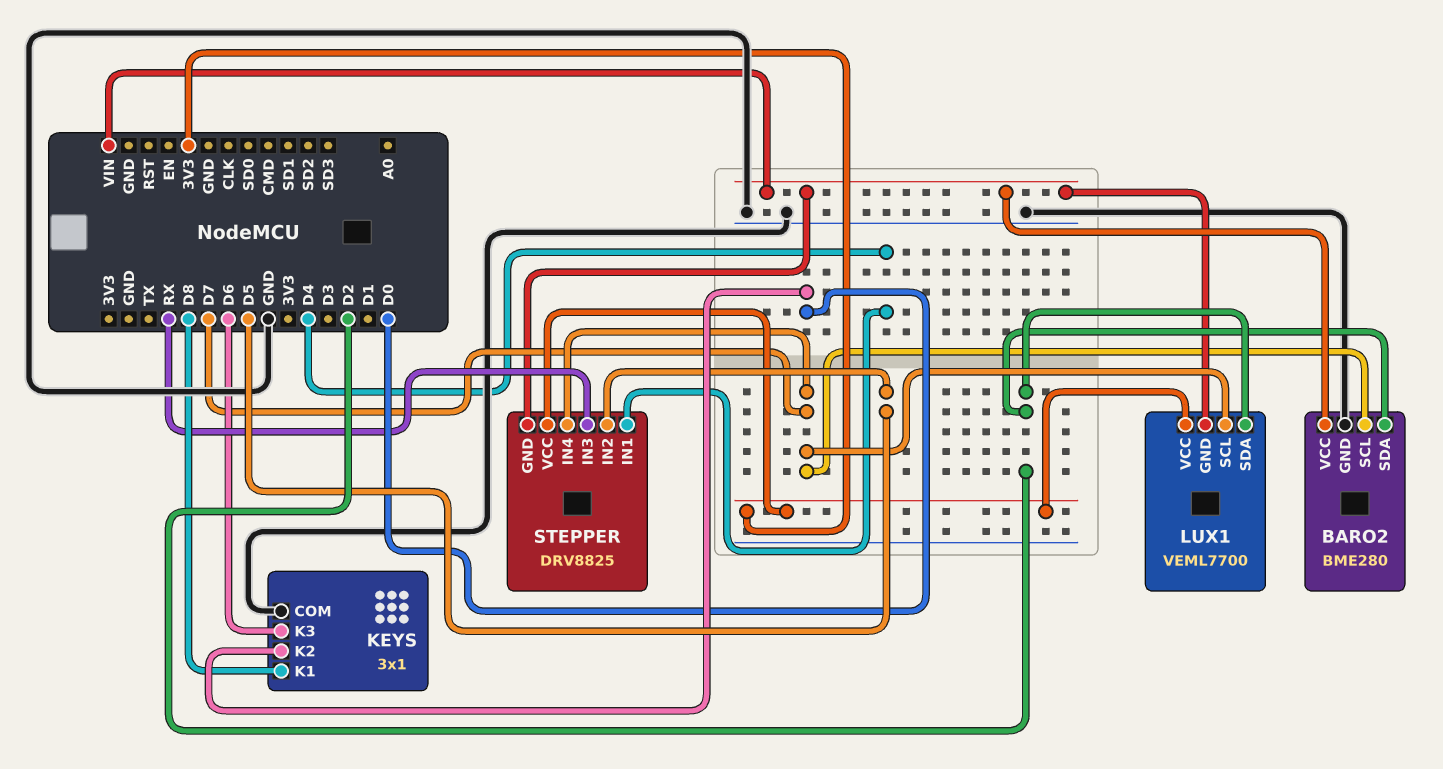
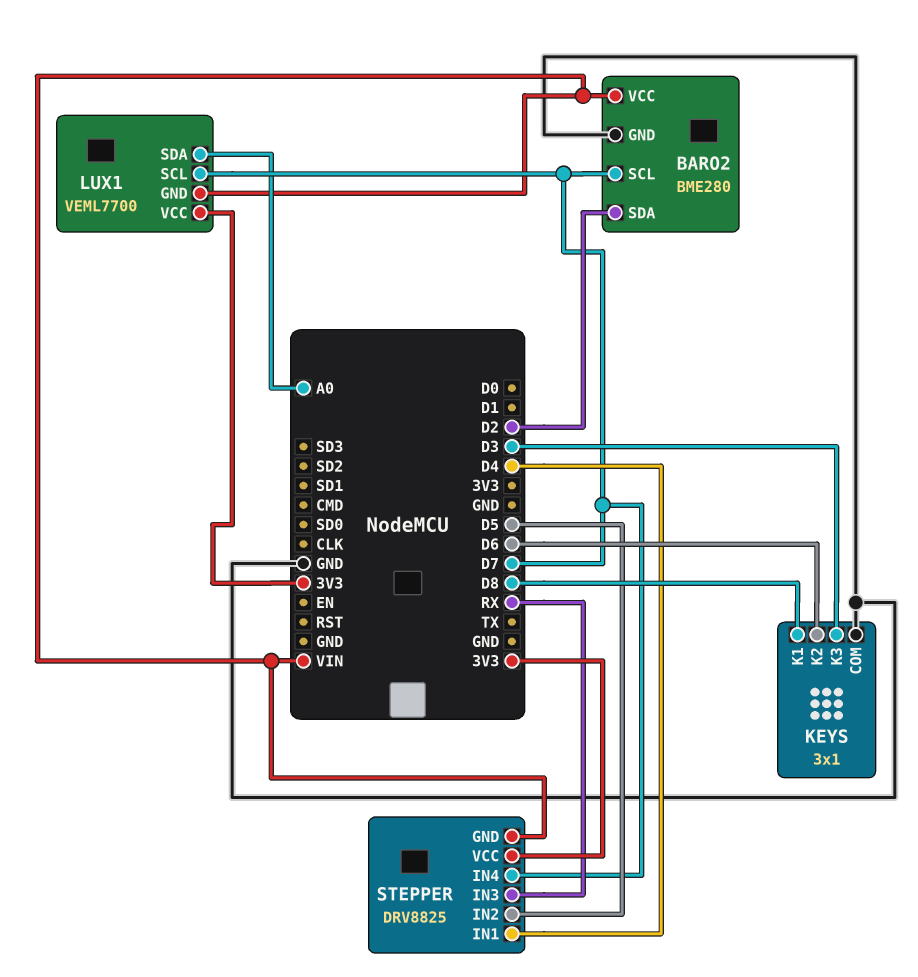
KEYS pin K2: D0 -> D6
KEYS pin K3: D6 -> D3
LUX1 pin SDA: D2 -> A0

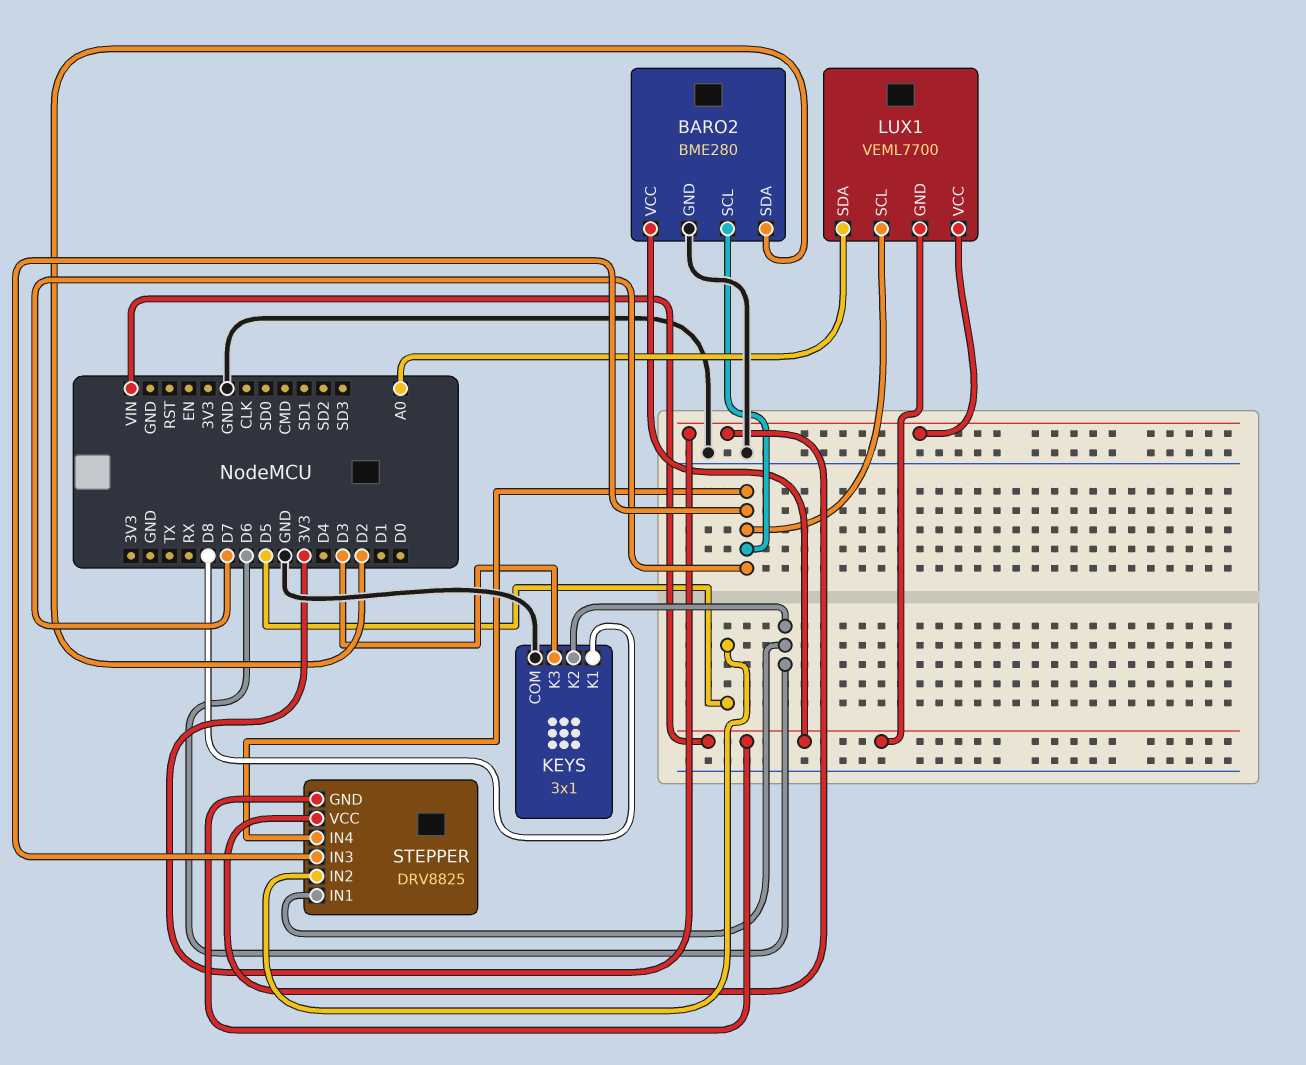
STEPPER pin IN1: D4 -> D6
STEPPER pin IN3: RX -> D7

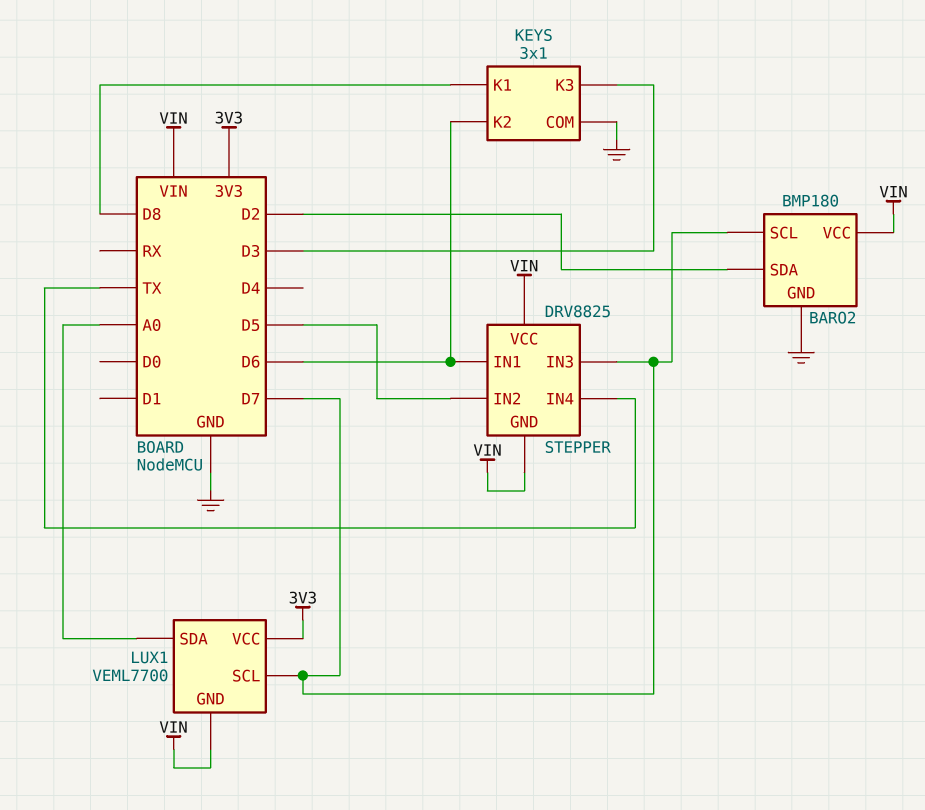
BARO2: BME280 -> BMP180
STEPPER pin IN4: D7 -> TX
STEPPER pin VCC: 3V3 -> VIN

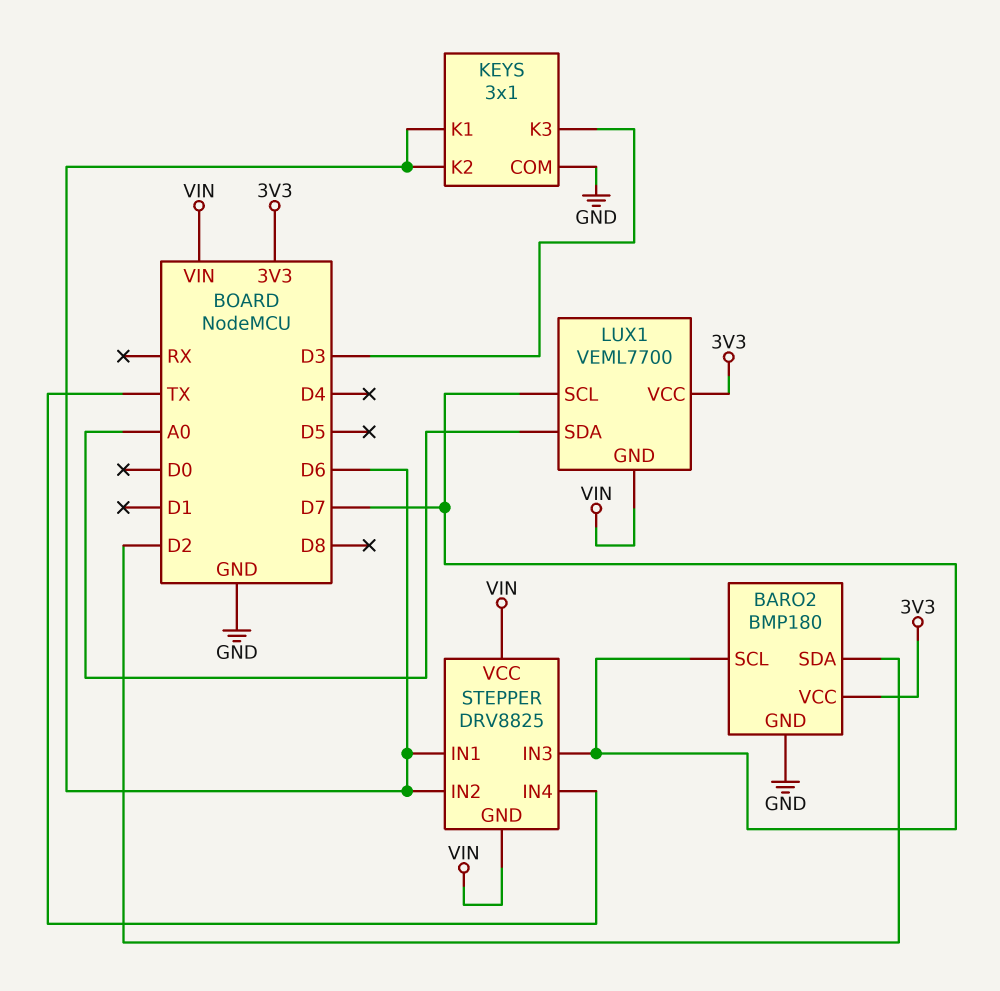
BARO2 pin VCC: VIN -> 3V3
KEYS pin K1: D8 -> D6
STEPPER pin IN2: D5 -> D6

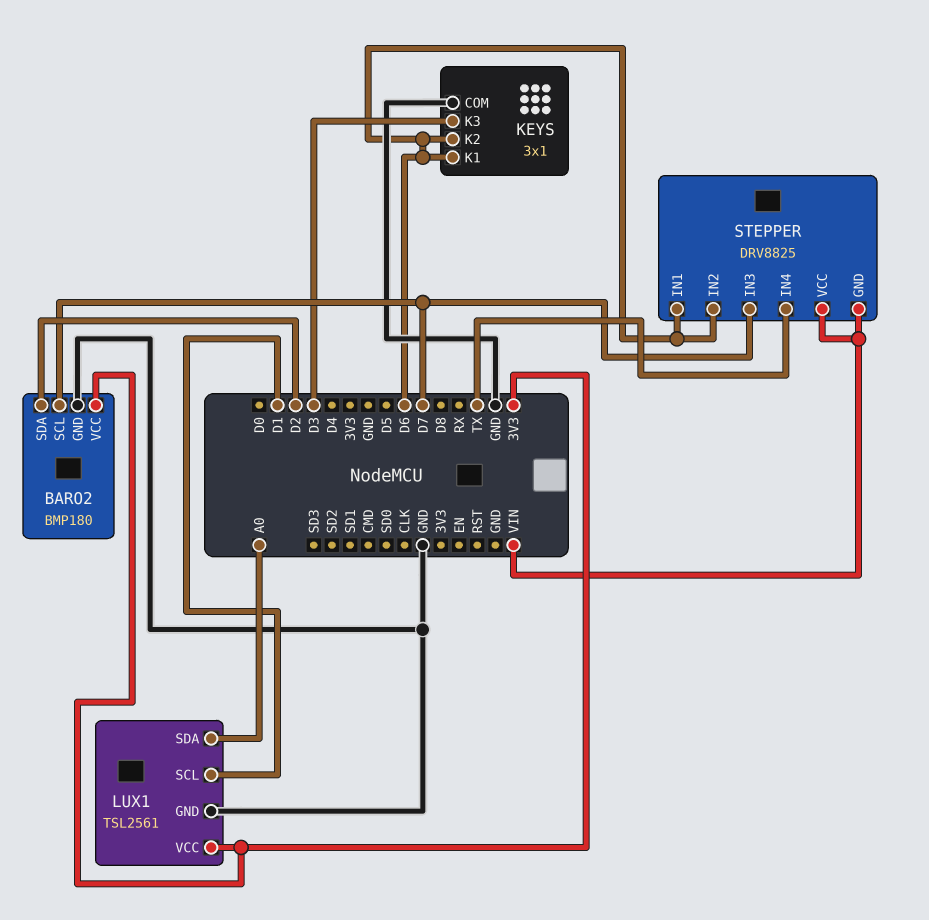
LUX1: VEML7700 -> TSL2561
LUX1 pin GND: VIN -> GND
LUX1 pin SCL: D7 -> D1

